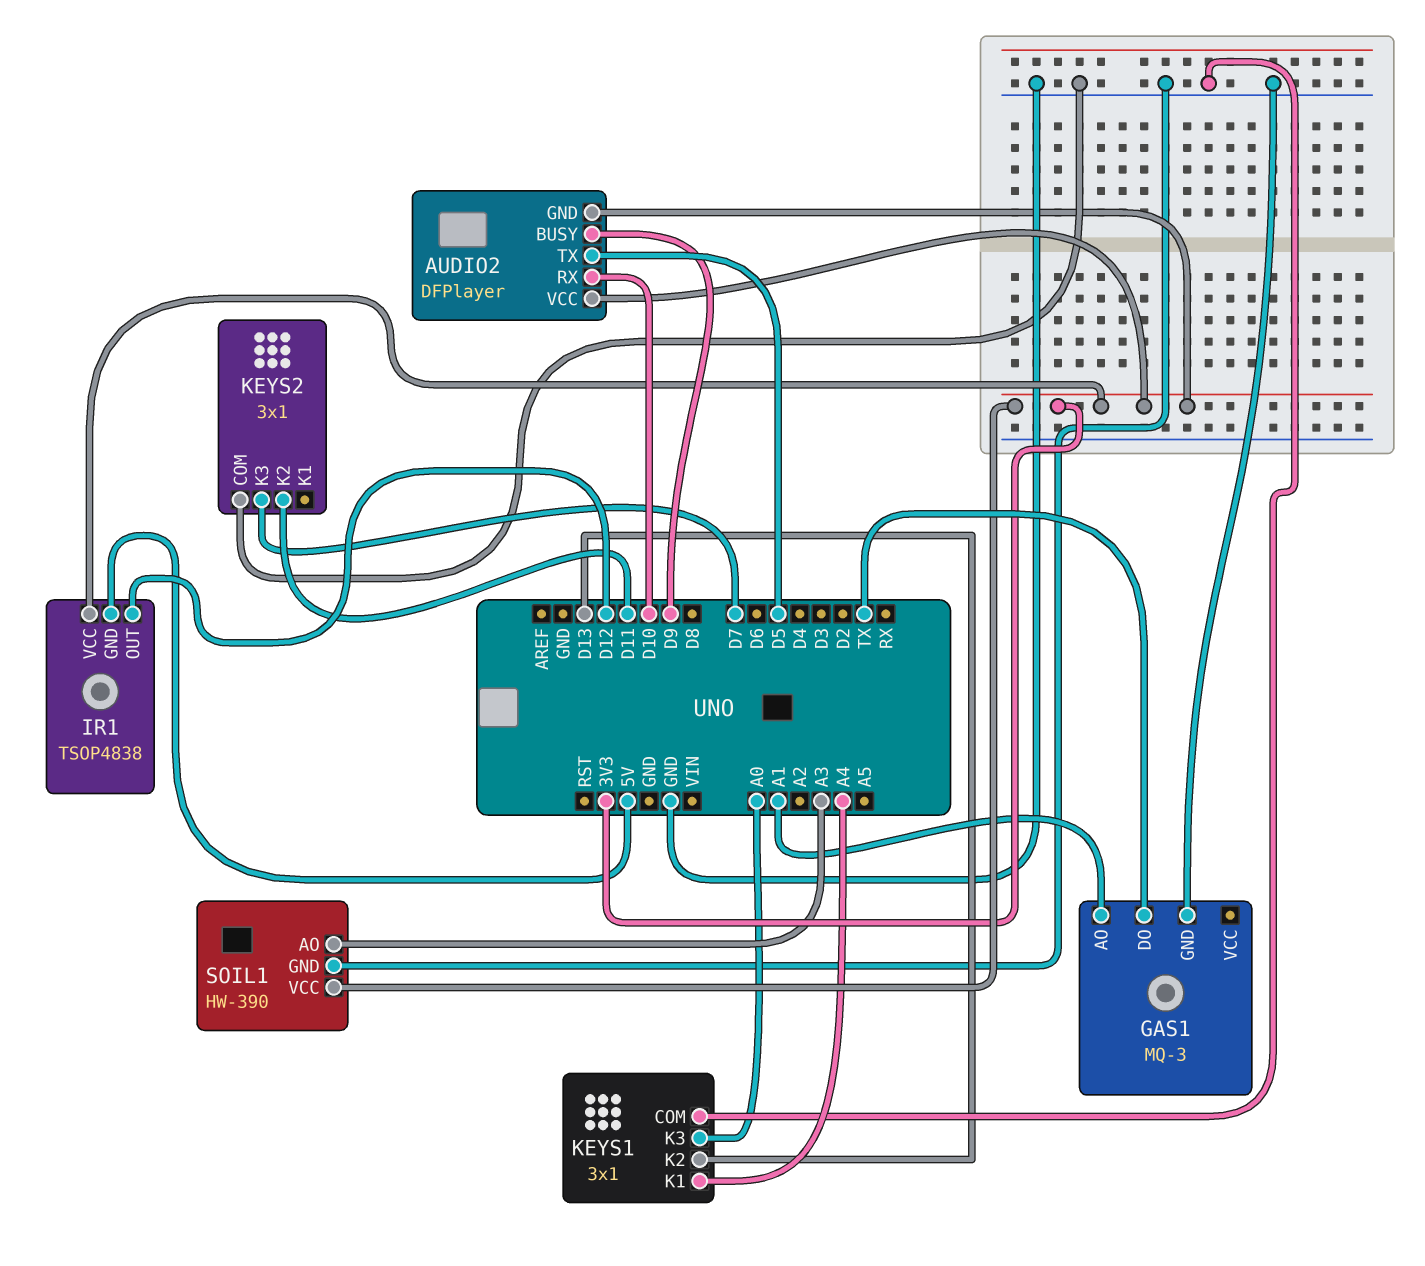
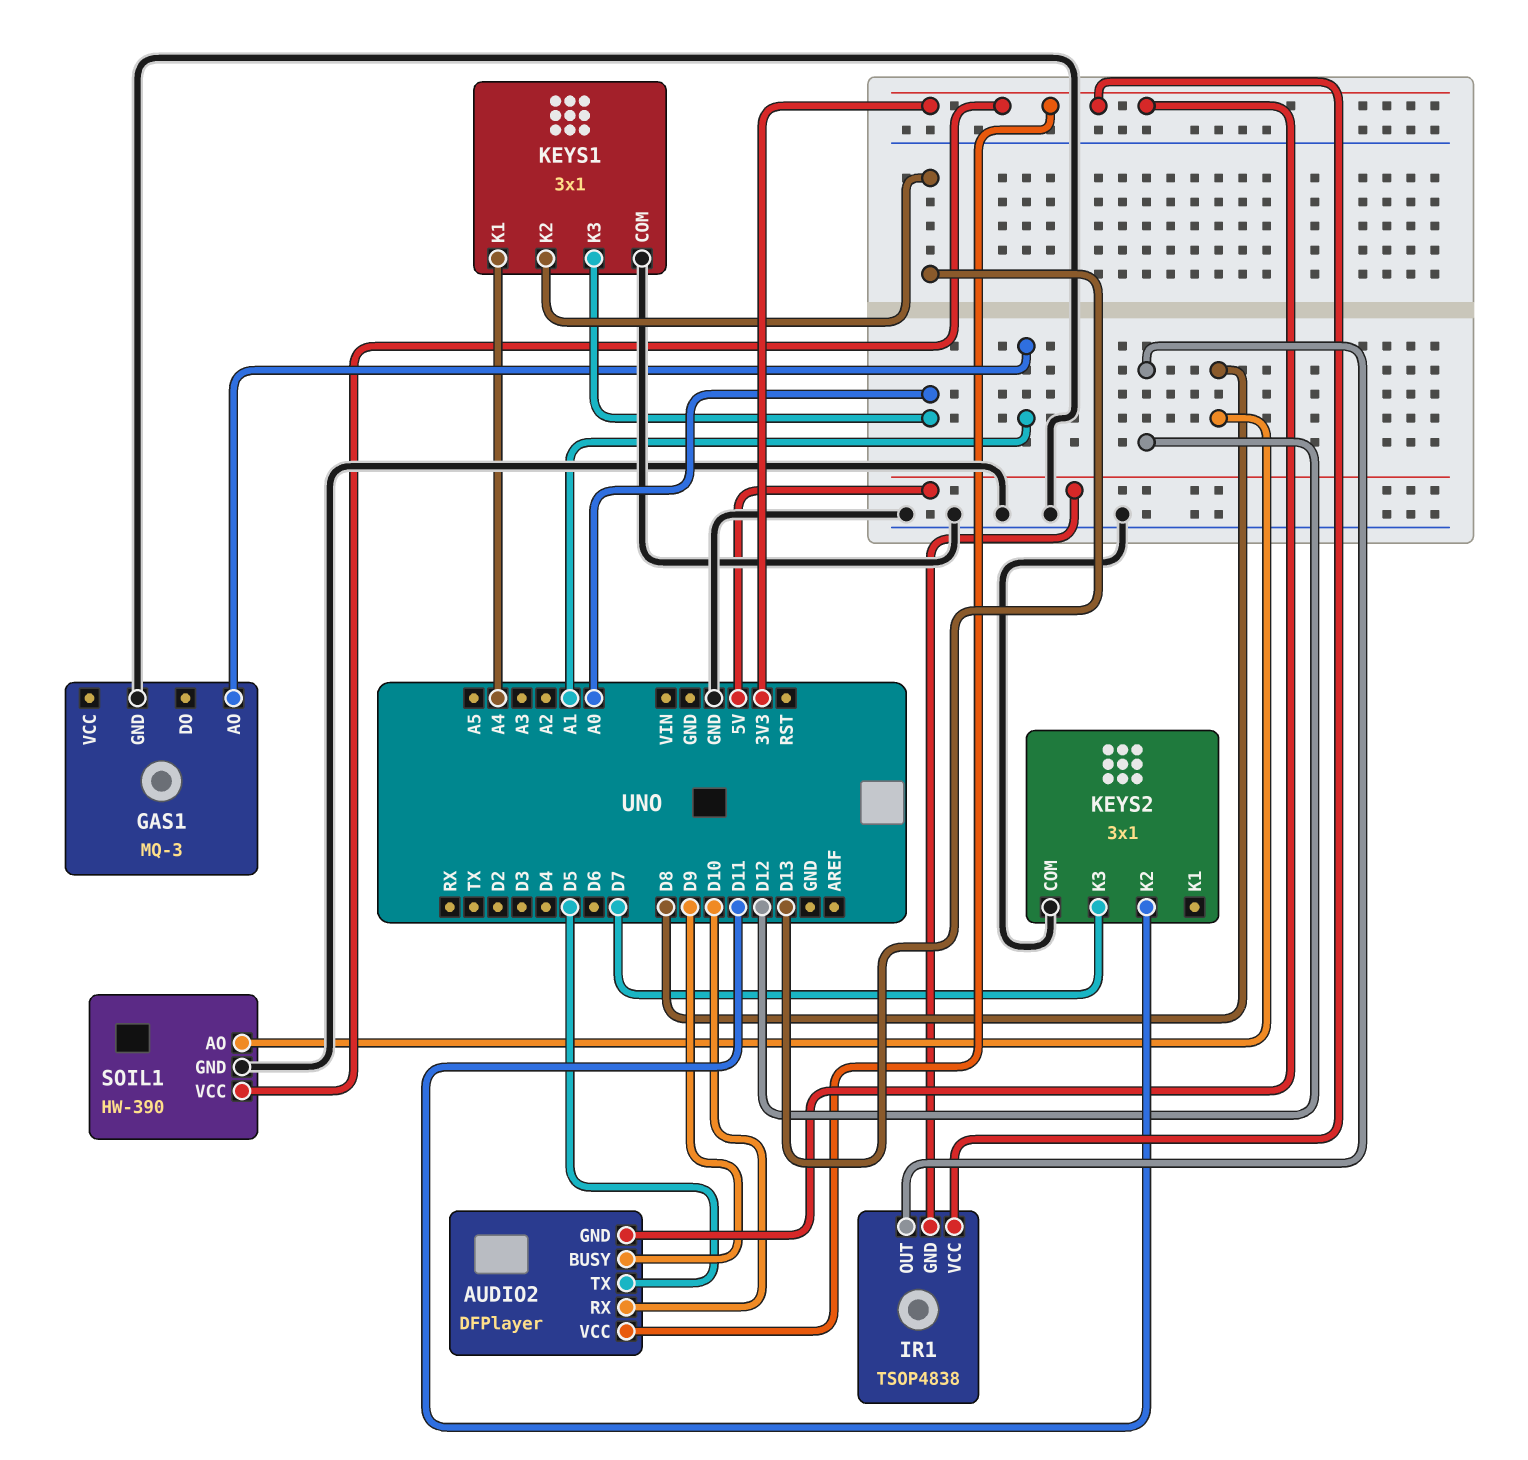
GAS1 pin DO: TX -> none
SOIL1 pin AO: A3 -> D8

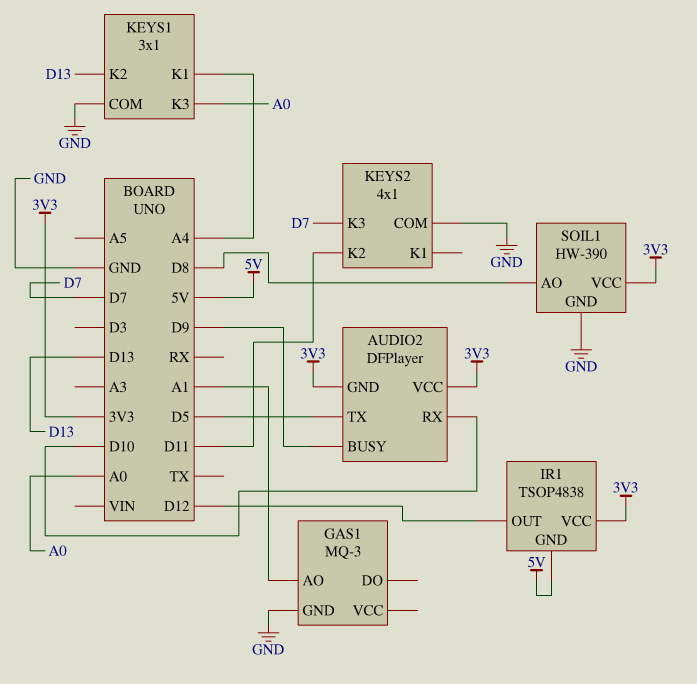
KEYS2: 3x1 -> 4x1

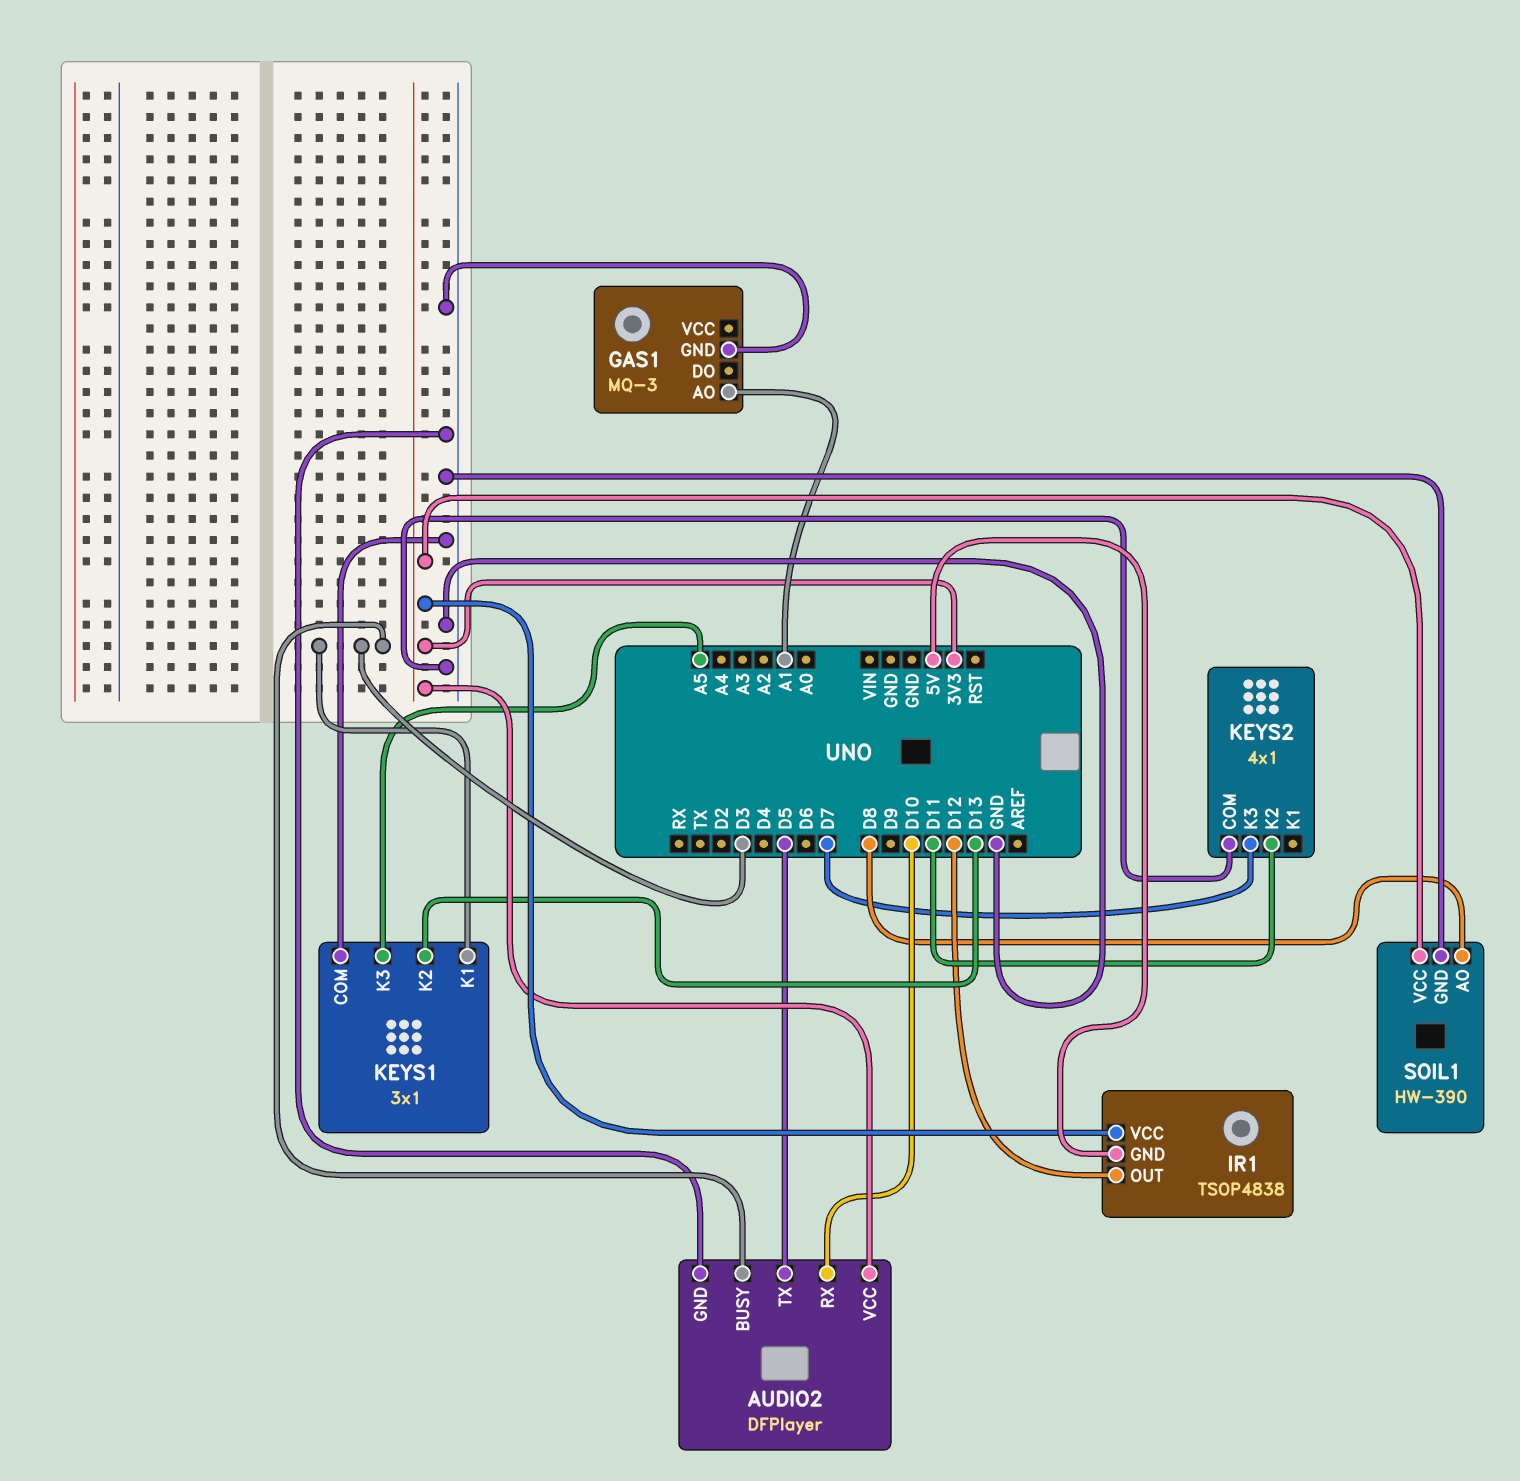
AUDIO2 pin BUSY: D9 -> D3
AUDIO2 pin GND: 3V3 -> GND
KEYS1 pin K1: A4 -> D3
KEYS1 pin K3: A0 -> A5

